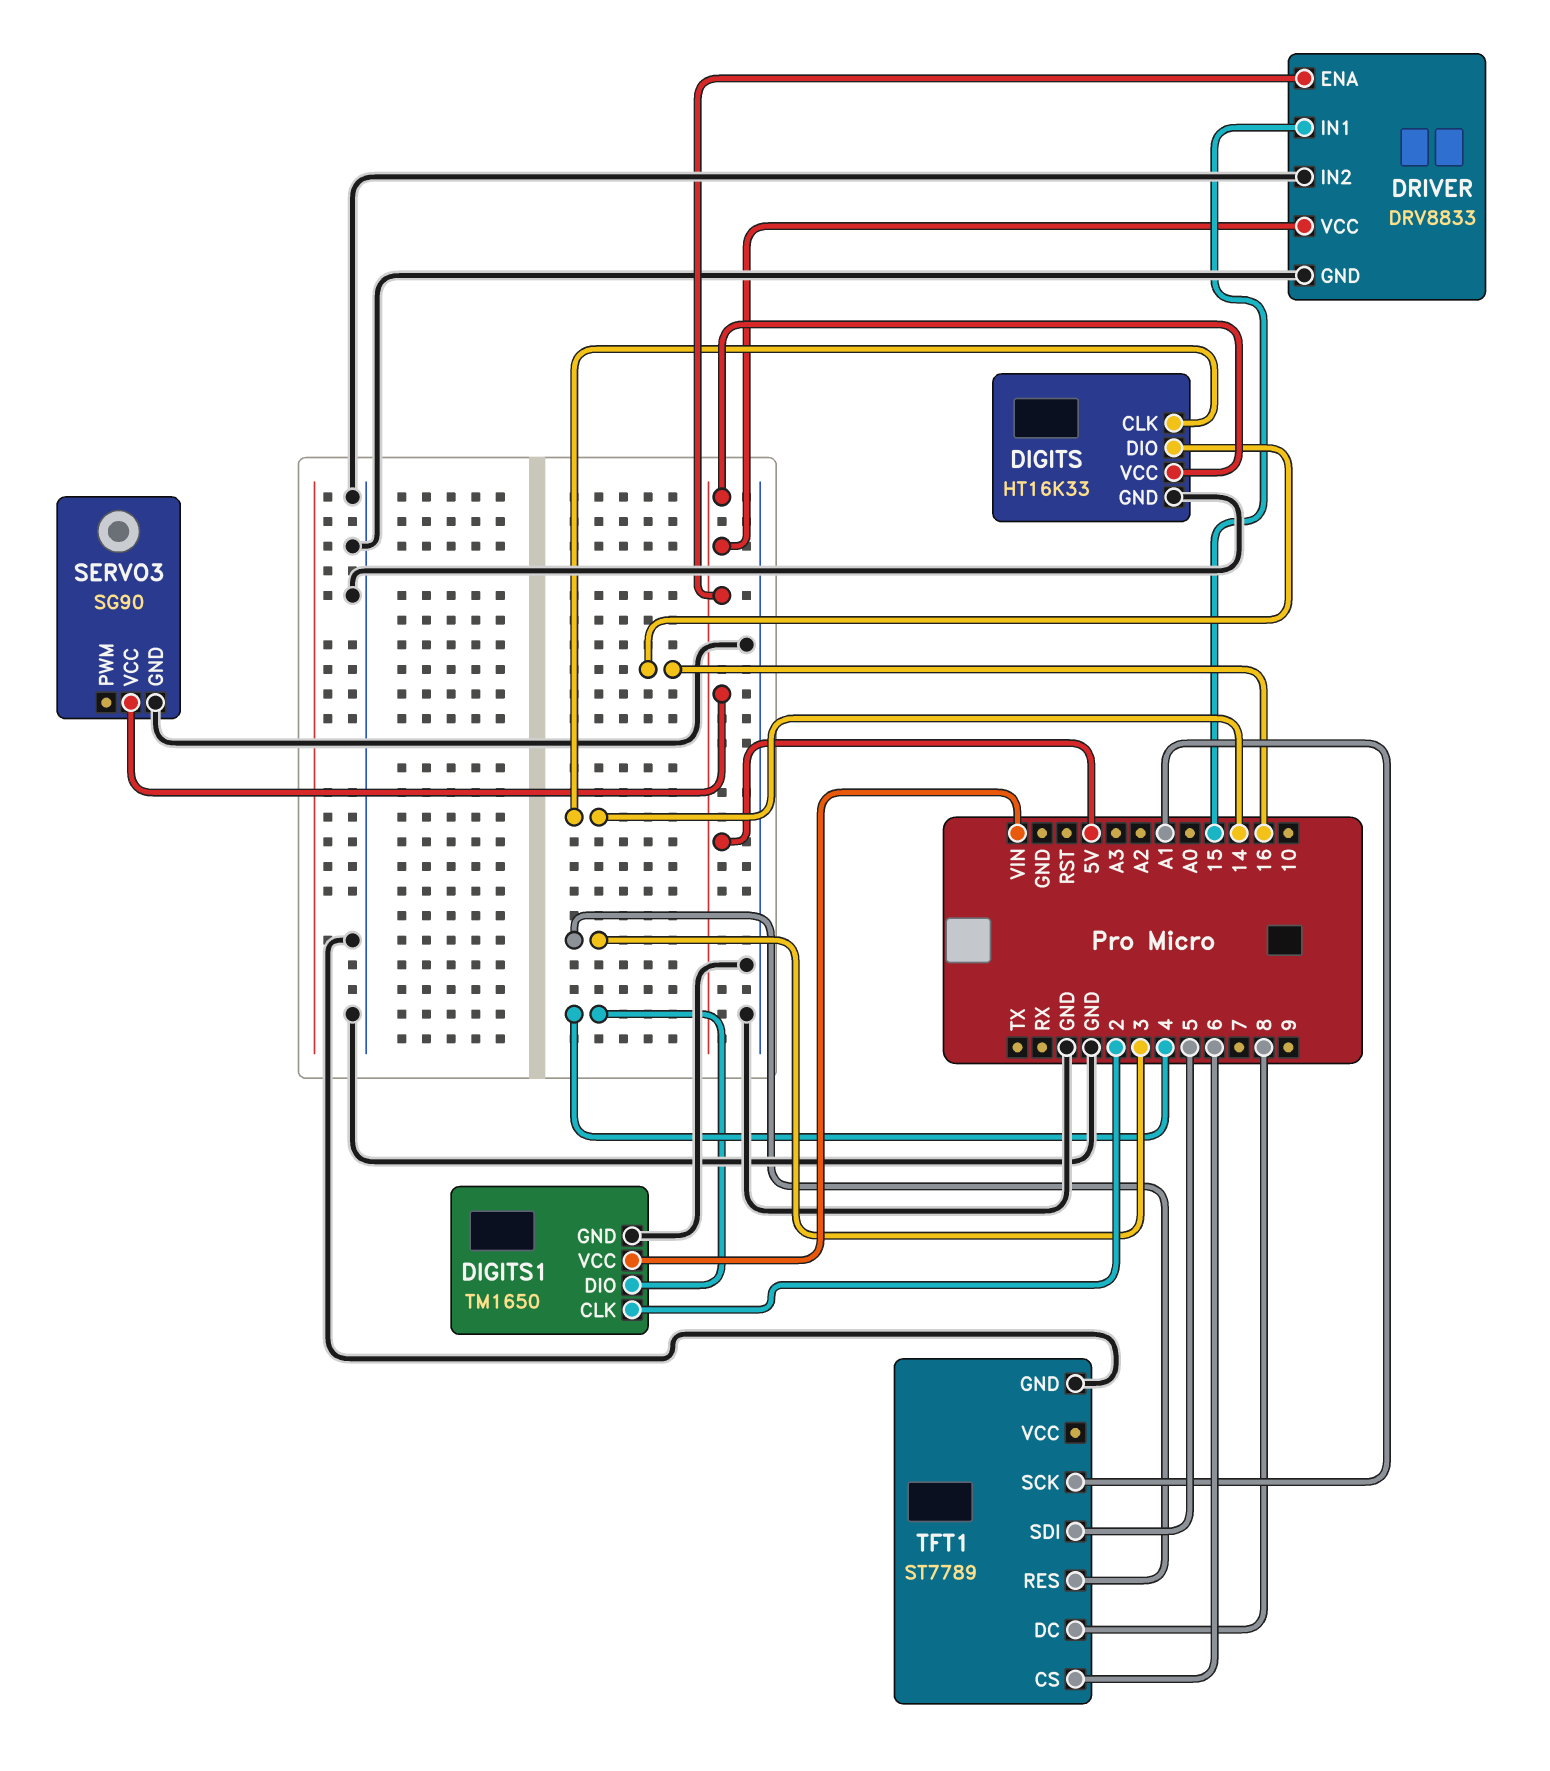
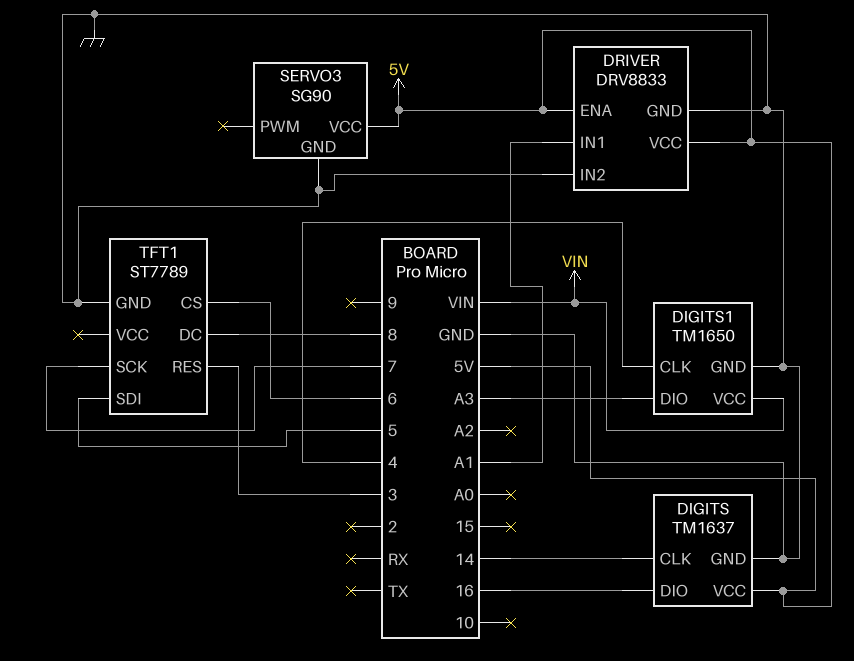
DIGITS: HT16K33 -> TM1637
DIGITS1 pin CLK: 2 -> 4
DIGITS1 pin DIO: 4 -> A3
DRIVER pin IN1: 15 -> A1
TFT1 pin SCK: A1 -> 7

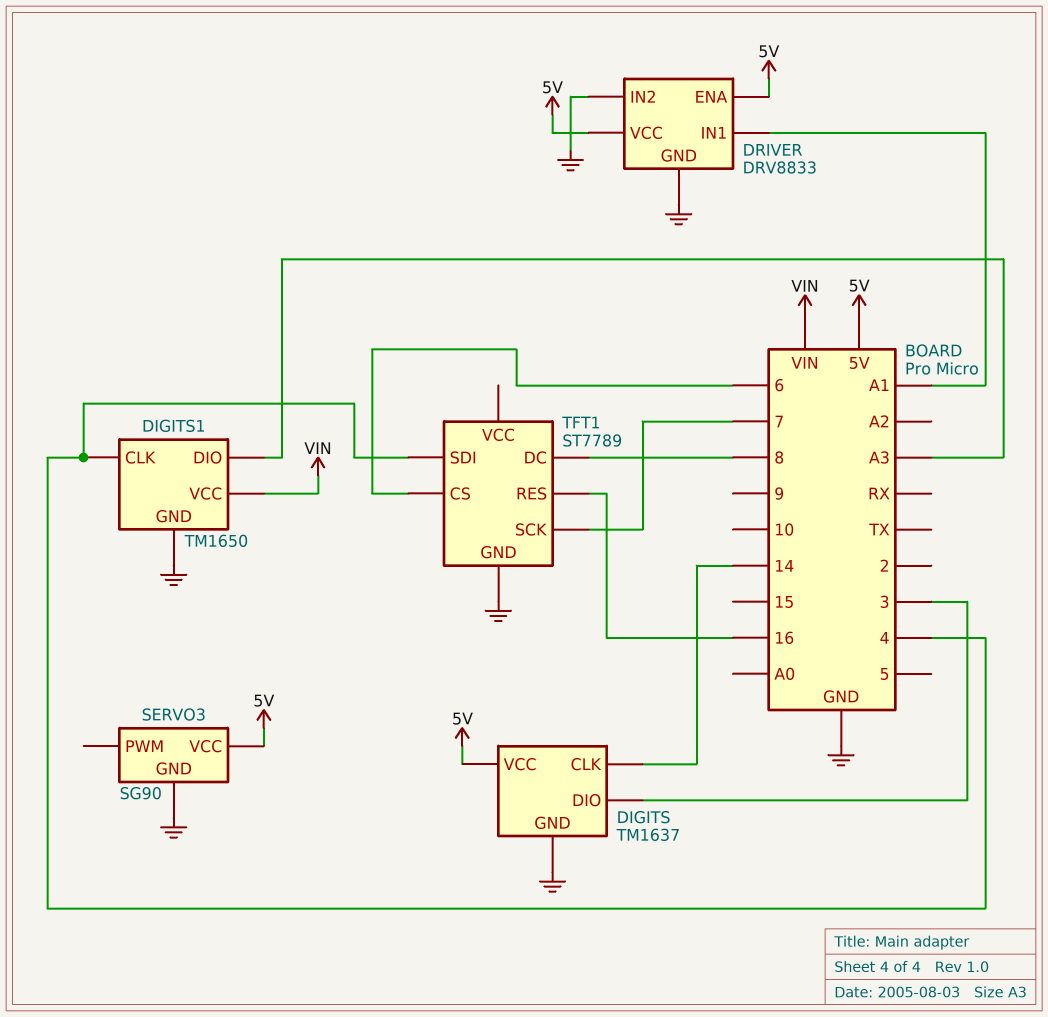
DIGITS pin DIO: 16 -> 3
TFT1 pin RES: 3 -> 16
TFT1 pin SDI: 5 -> 4

